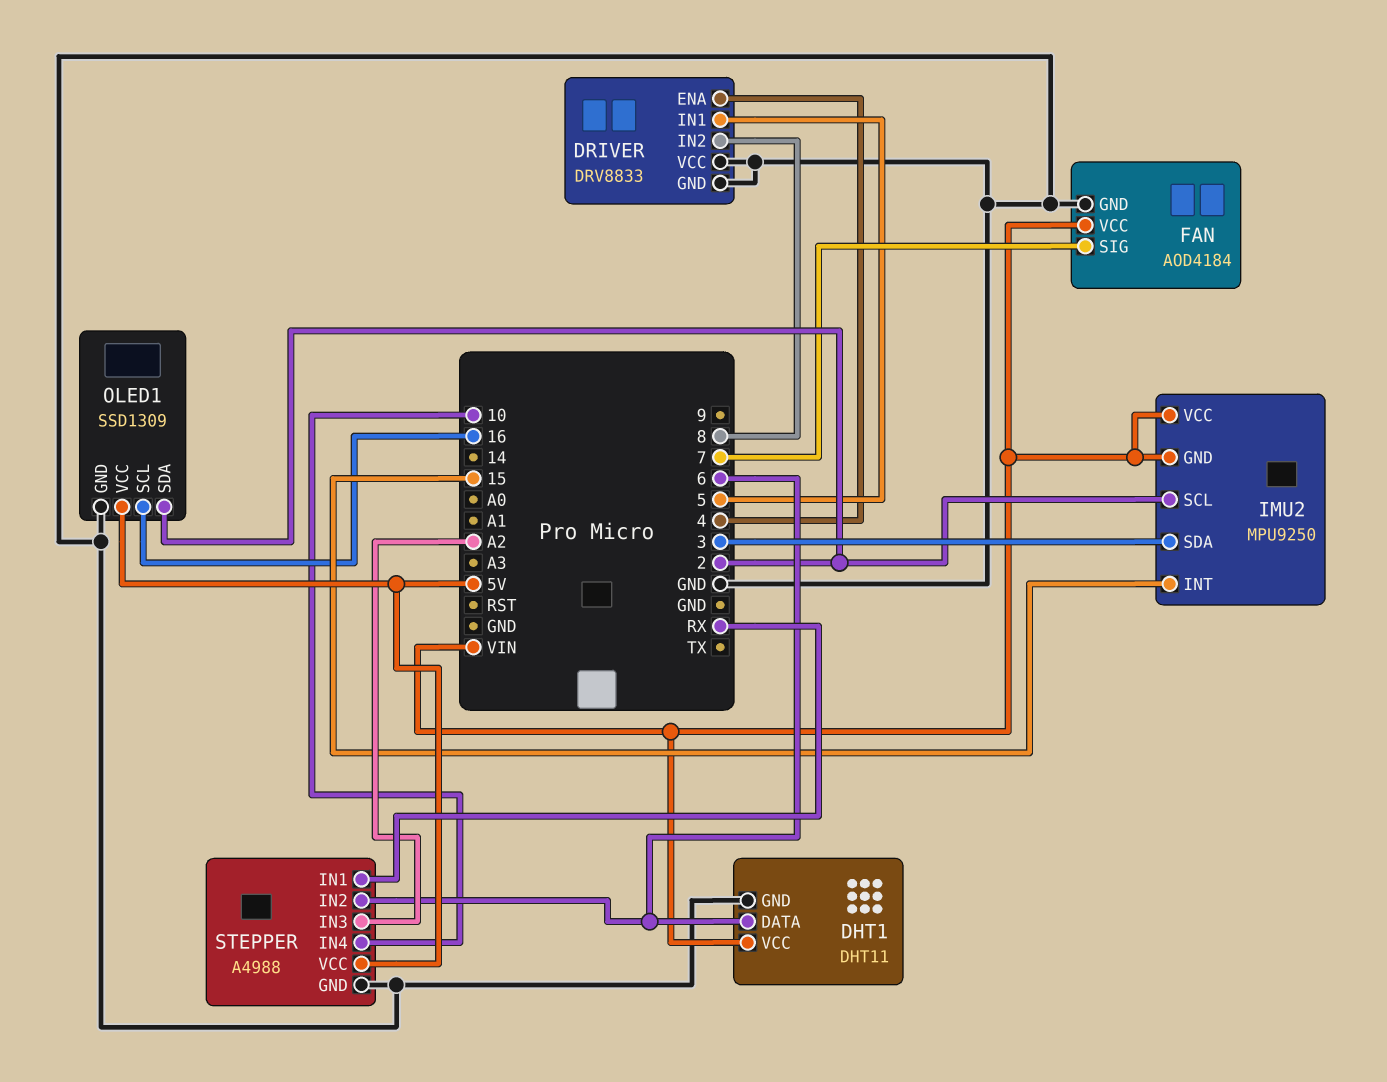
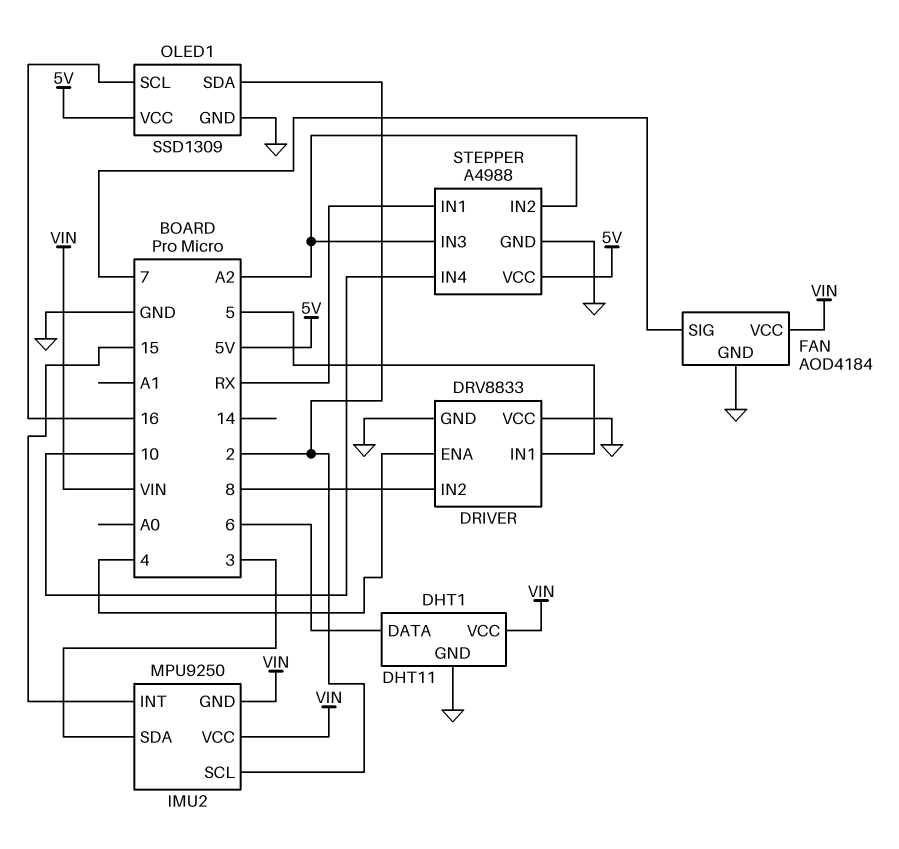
STEPPER pin IN2: 6 -> A2

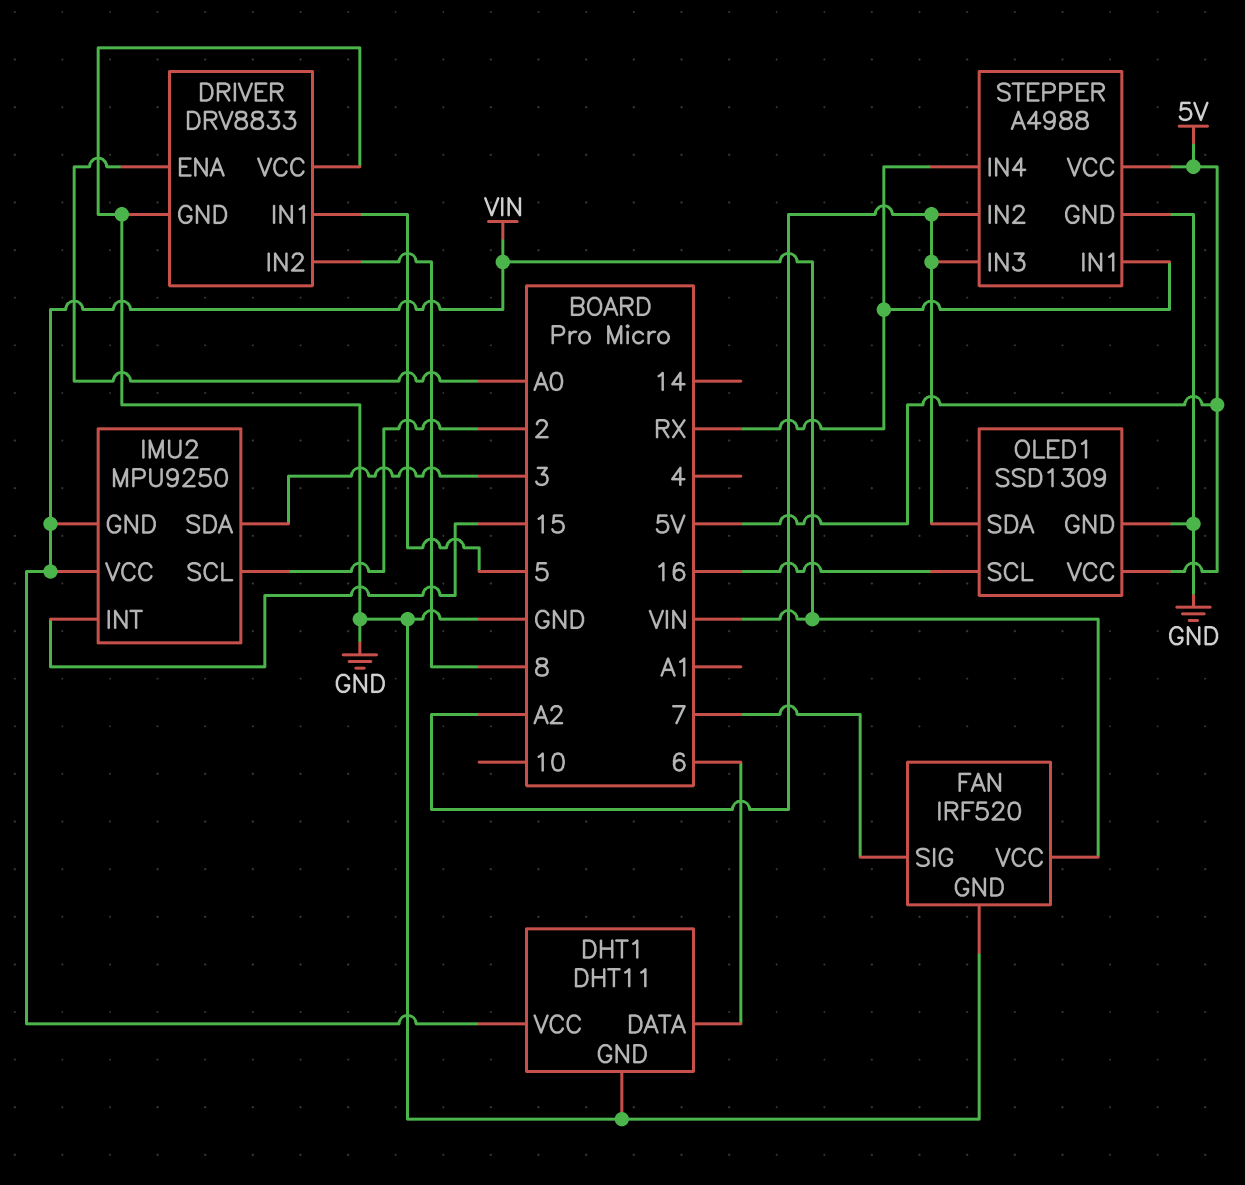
DRIVER pin ENA: 4 -> A0
FAN: AOD4184 -> IRF520
OLED1 pin SDA: 2 -> A2
STEPPER pin IN4: 10 -> RX

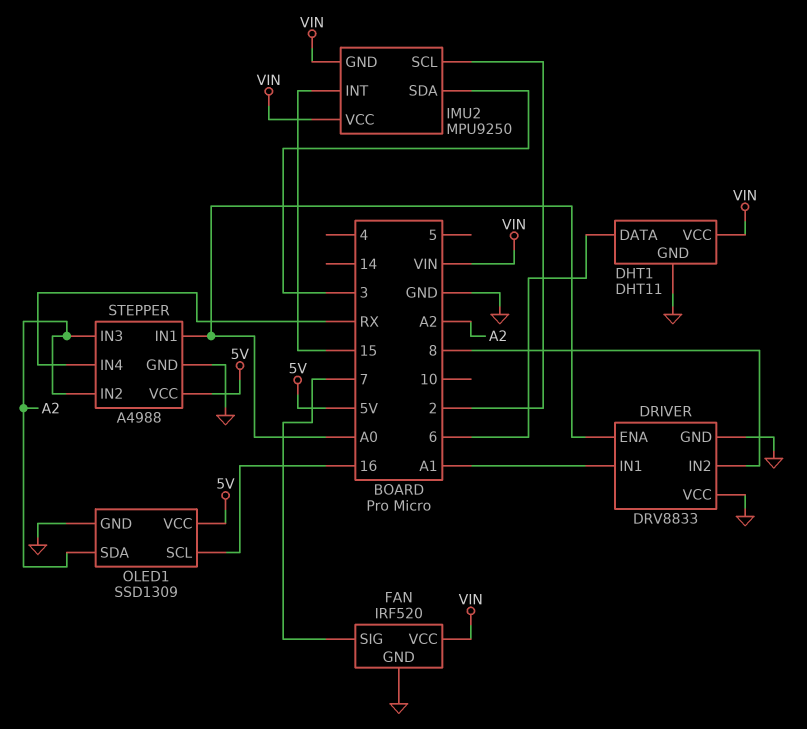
DRIVER pin IN1: 5 -> A1
STEPPER pin IN1: RX -> A0

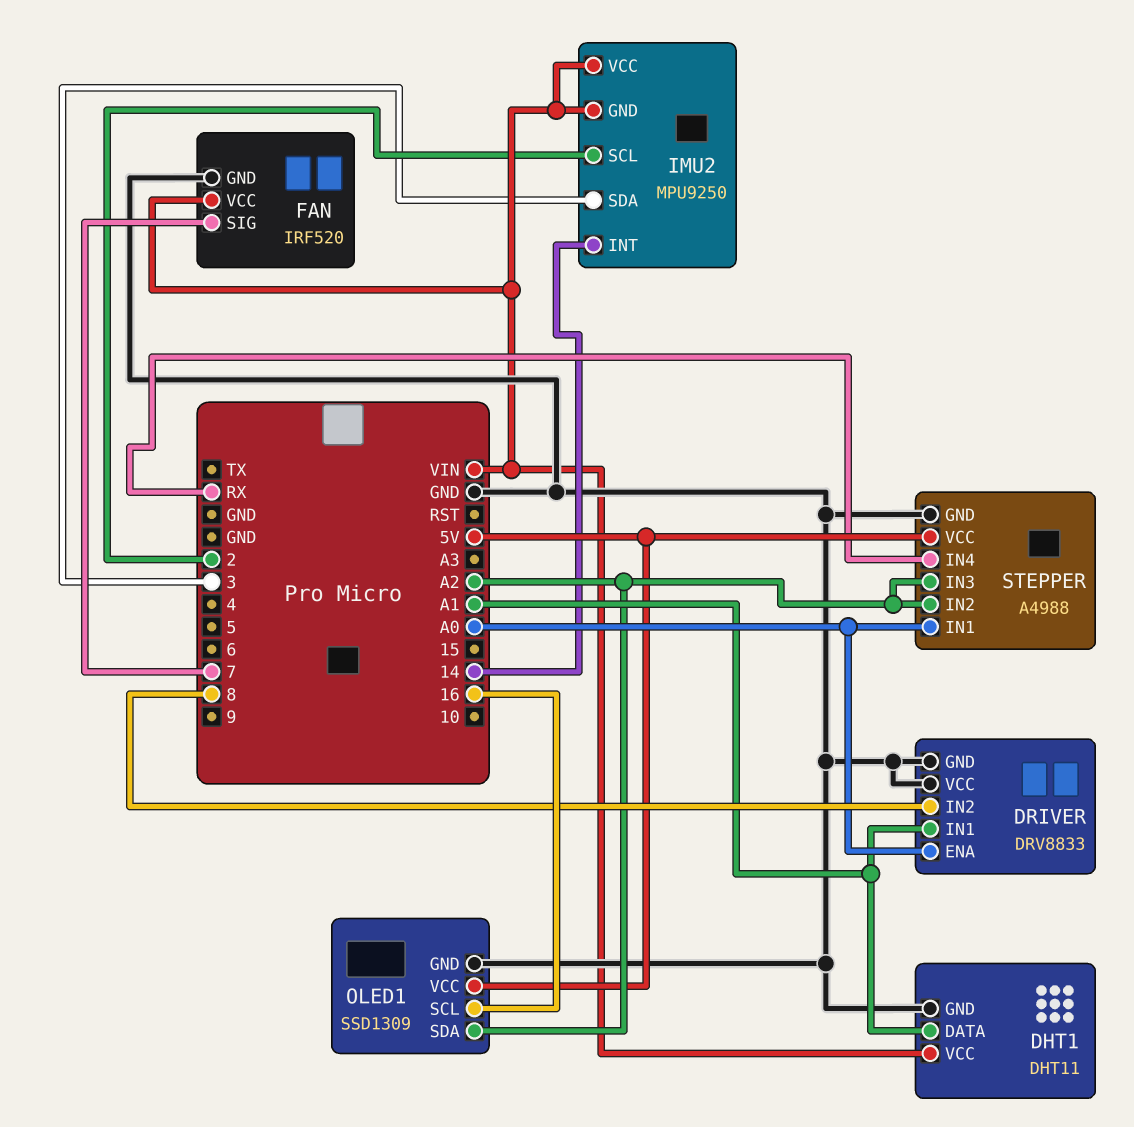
DHT1 pin DATA: 6 -> A1
IMU2 pin INT: 15 -> 14

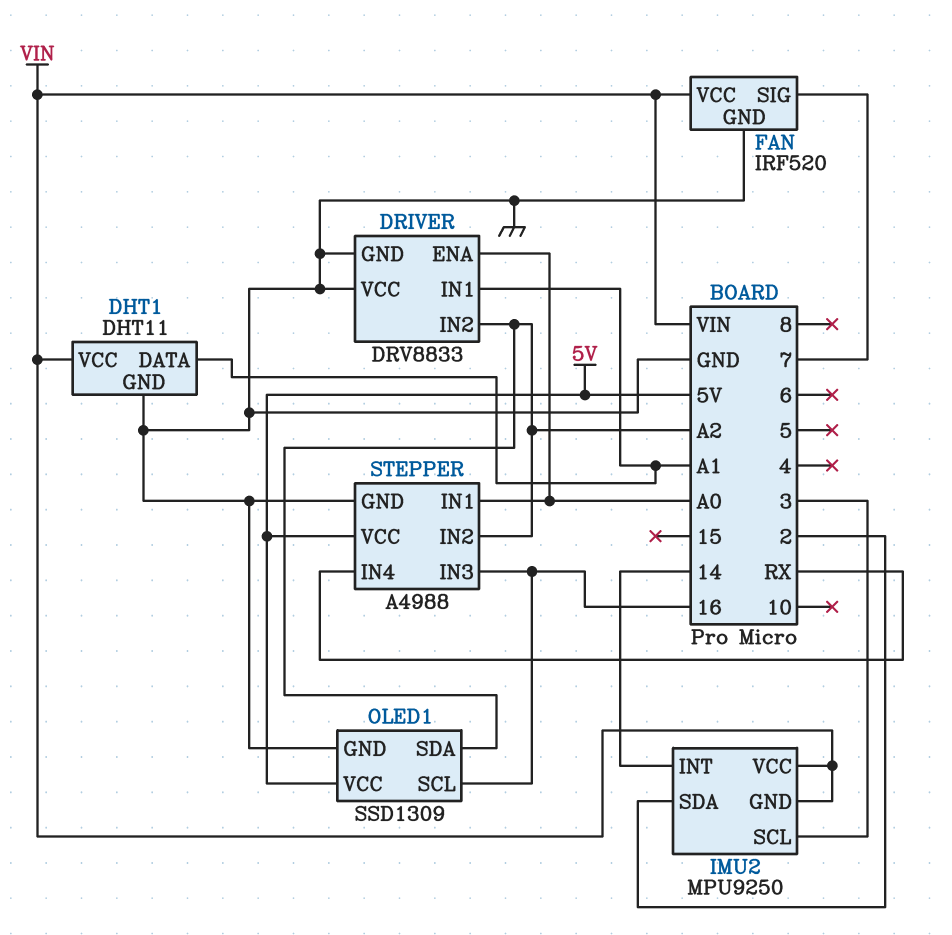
DRIVER pin IN2: 8 -> A2
IMU2 pin SCL: 2 -> 3
IMU2 pin SDA: 3 -> 2
STEPPER pin IN3: A2 -> 16

